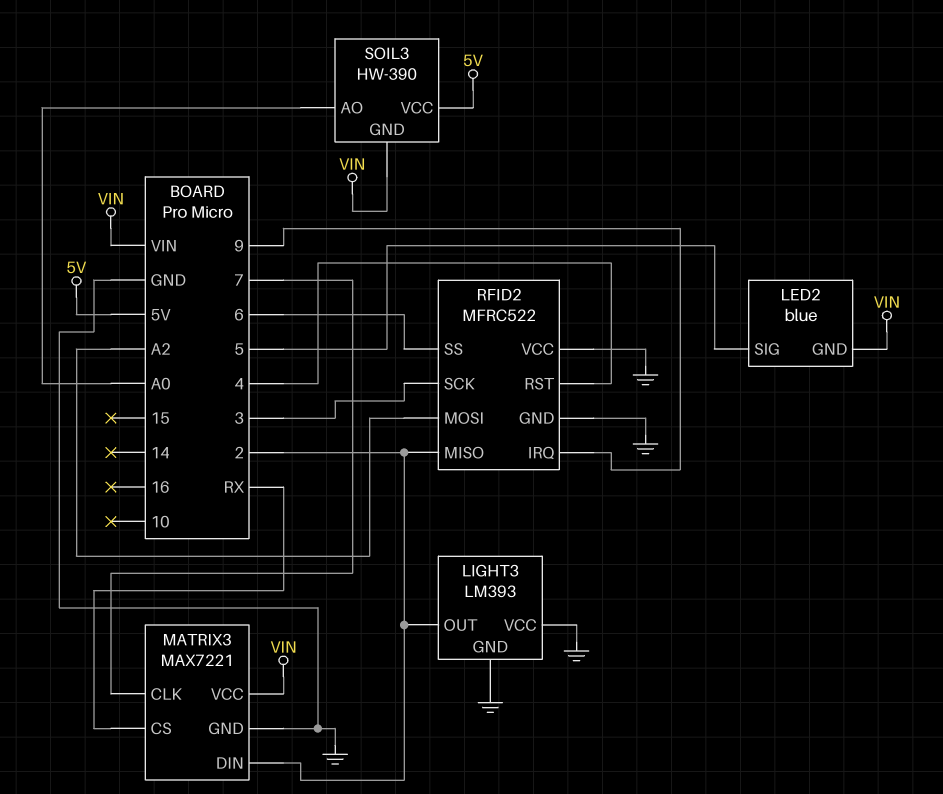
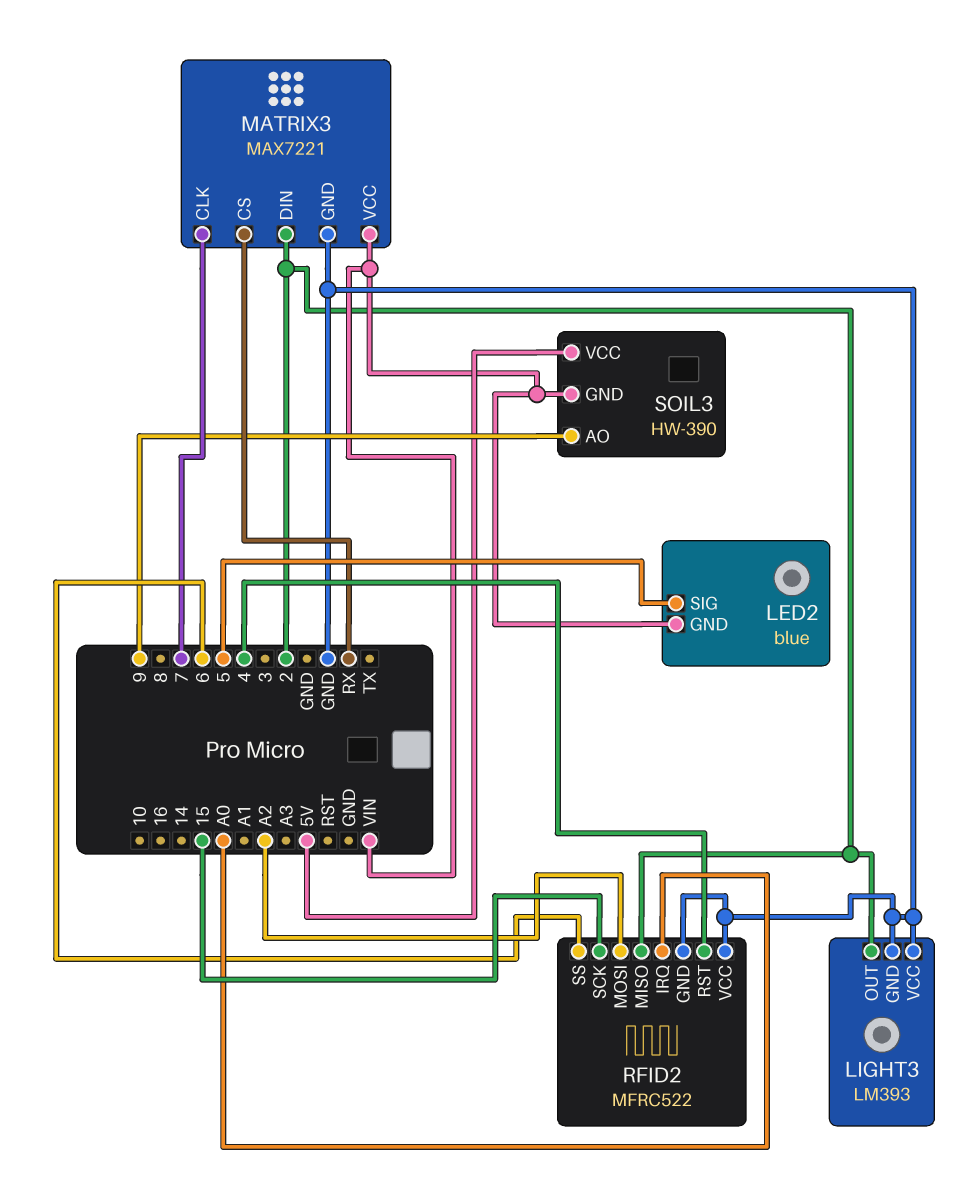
RFID2 pin IRQ: 9 -> A0
RFID2 pin SCK: 3 -> 15
SOIL3 pin AO: A0 -> 9

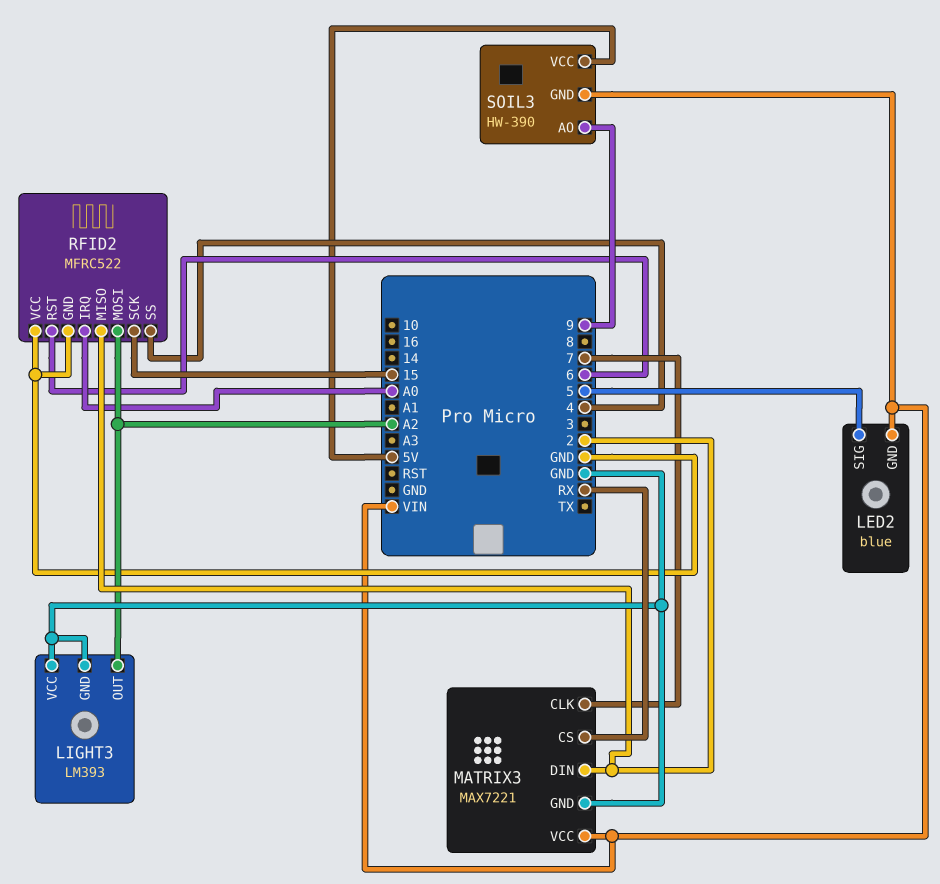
LIGHT3 pin OUT: 2 -> A2
RFID2 pin RST: 4 -> 6
RFID2 pin SS: 6 -> 4

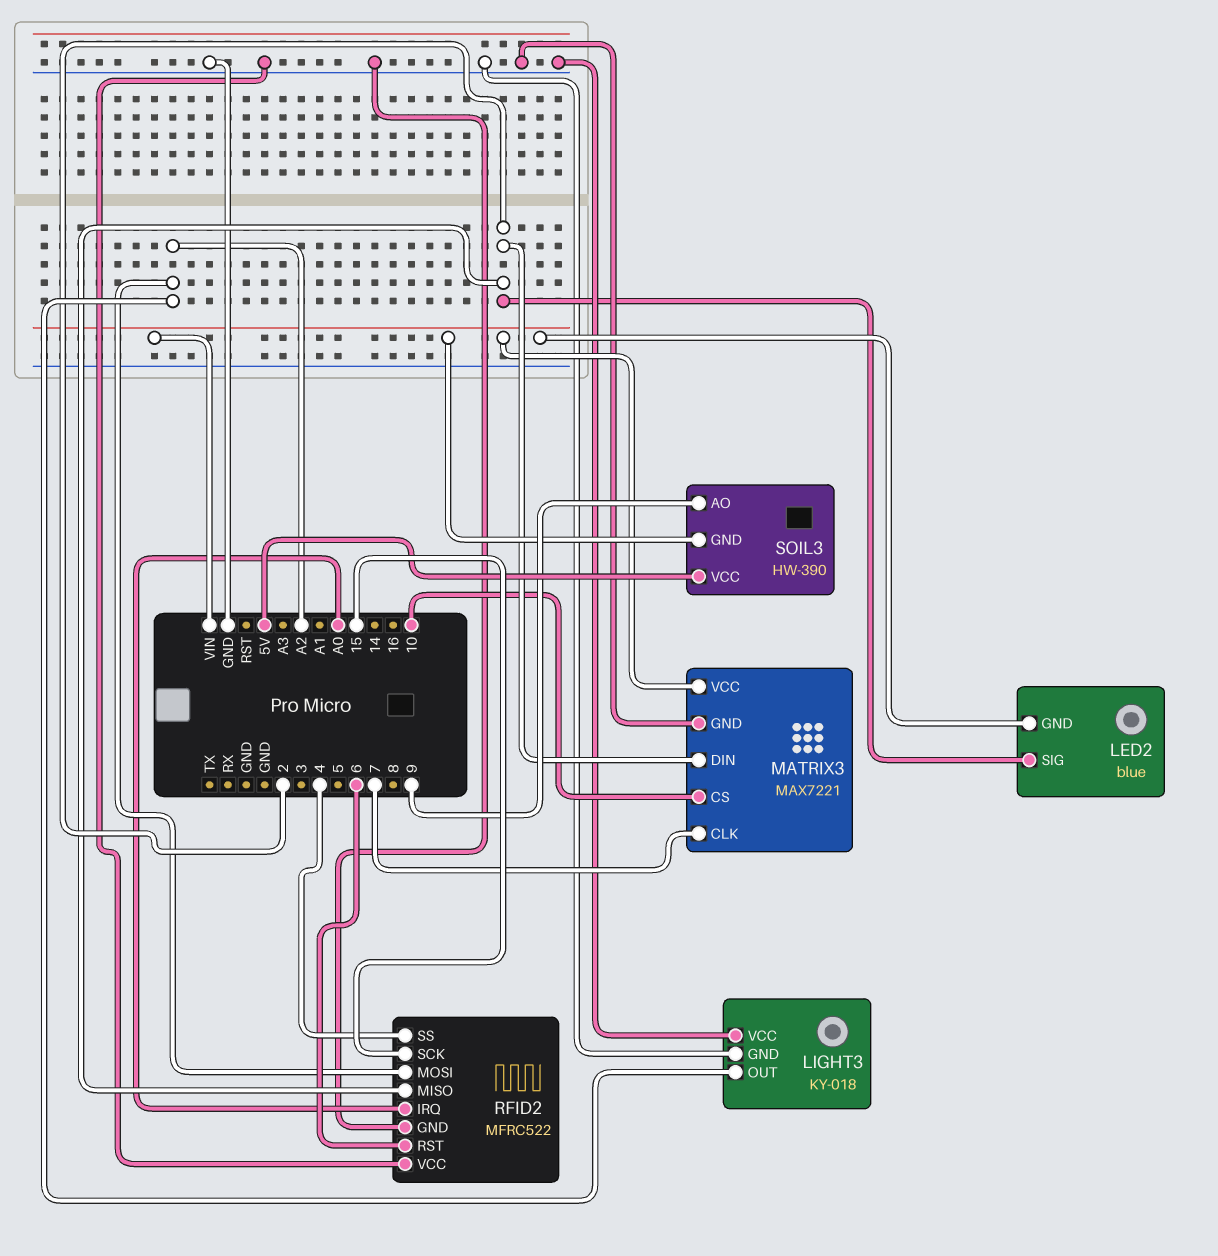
LED2 pin SIG: 5 -> 2
LIGHT3: LM393 -> KY-018
MATRIX3 pin CS: RX -> 10

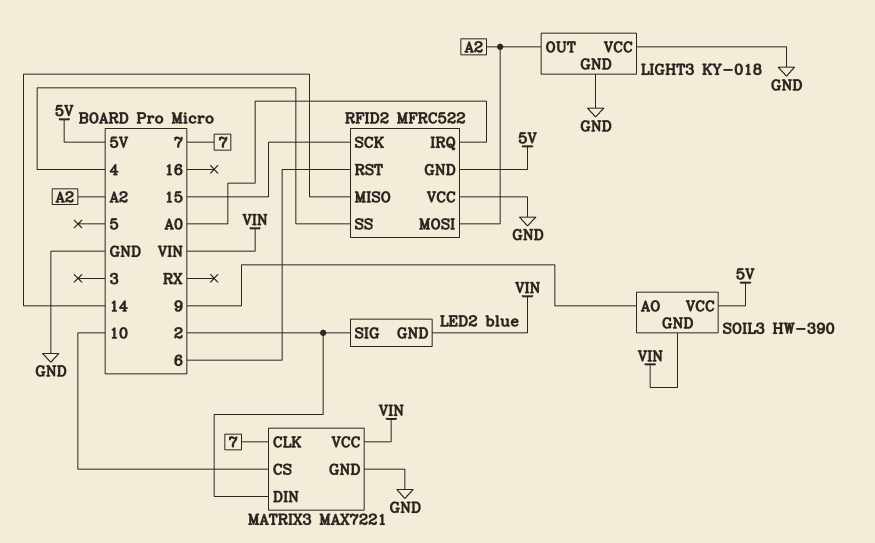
RFID2 pin GND: GND -> 5V
RFID2 pin MISO: 2 -> 14

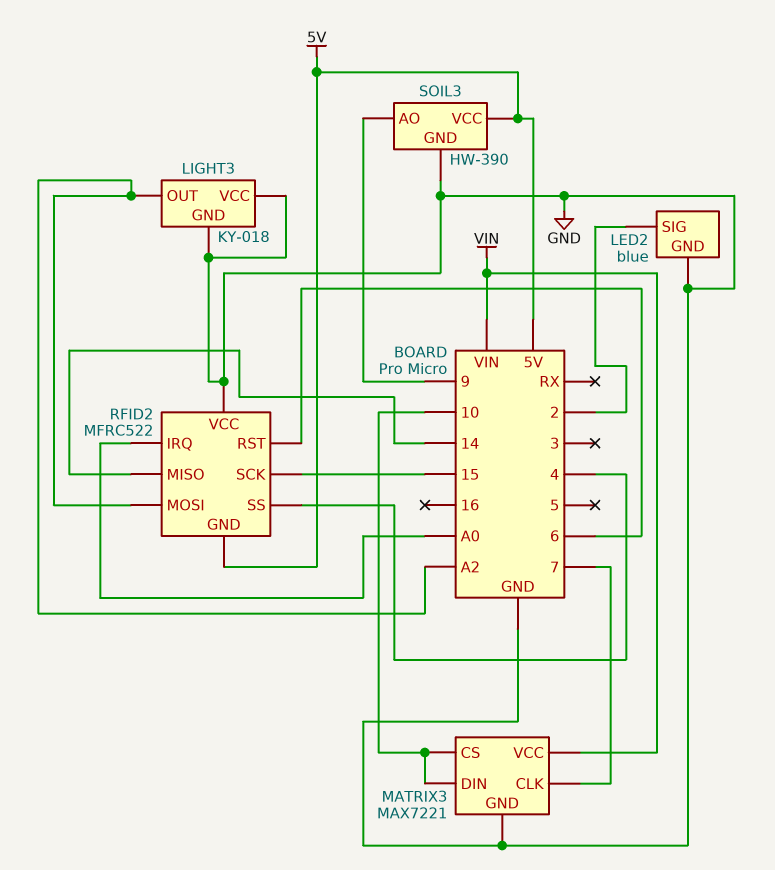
LED2 pin GND: VIN -> GND
MATRIX3 pin DIN: 2 -> 10
SOIL3 pin GND: VIN -> GND

